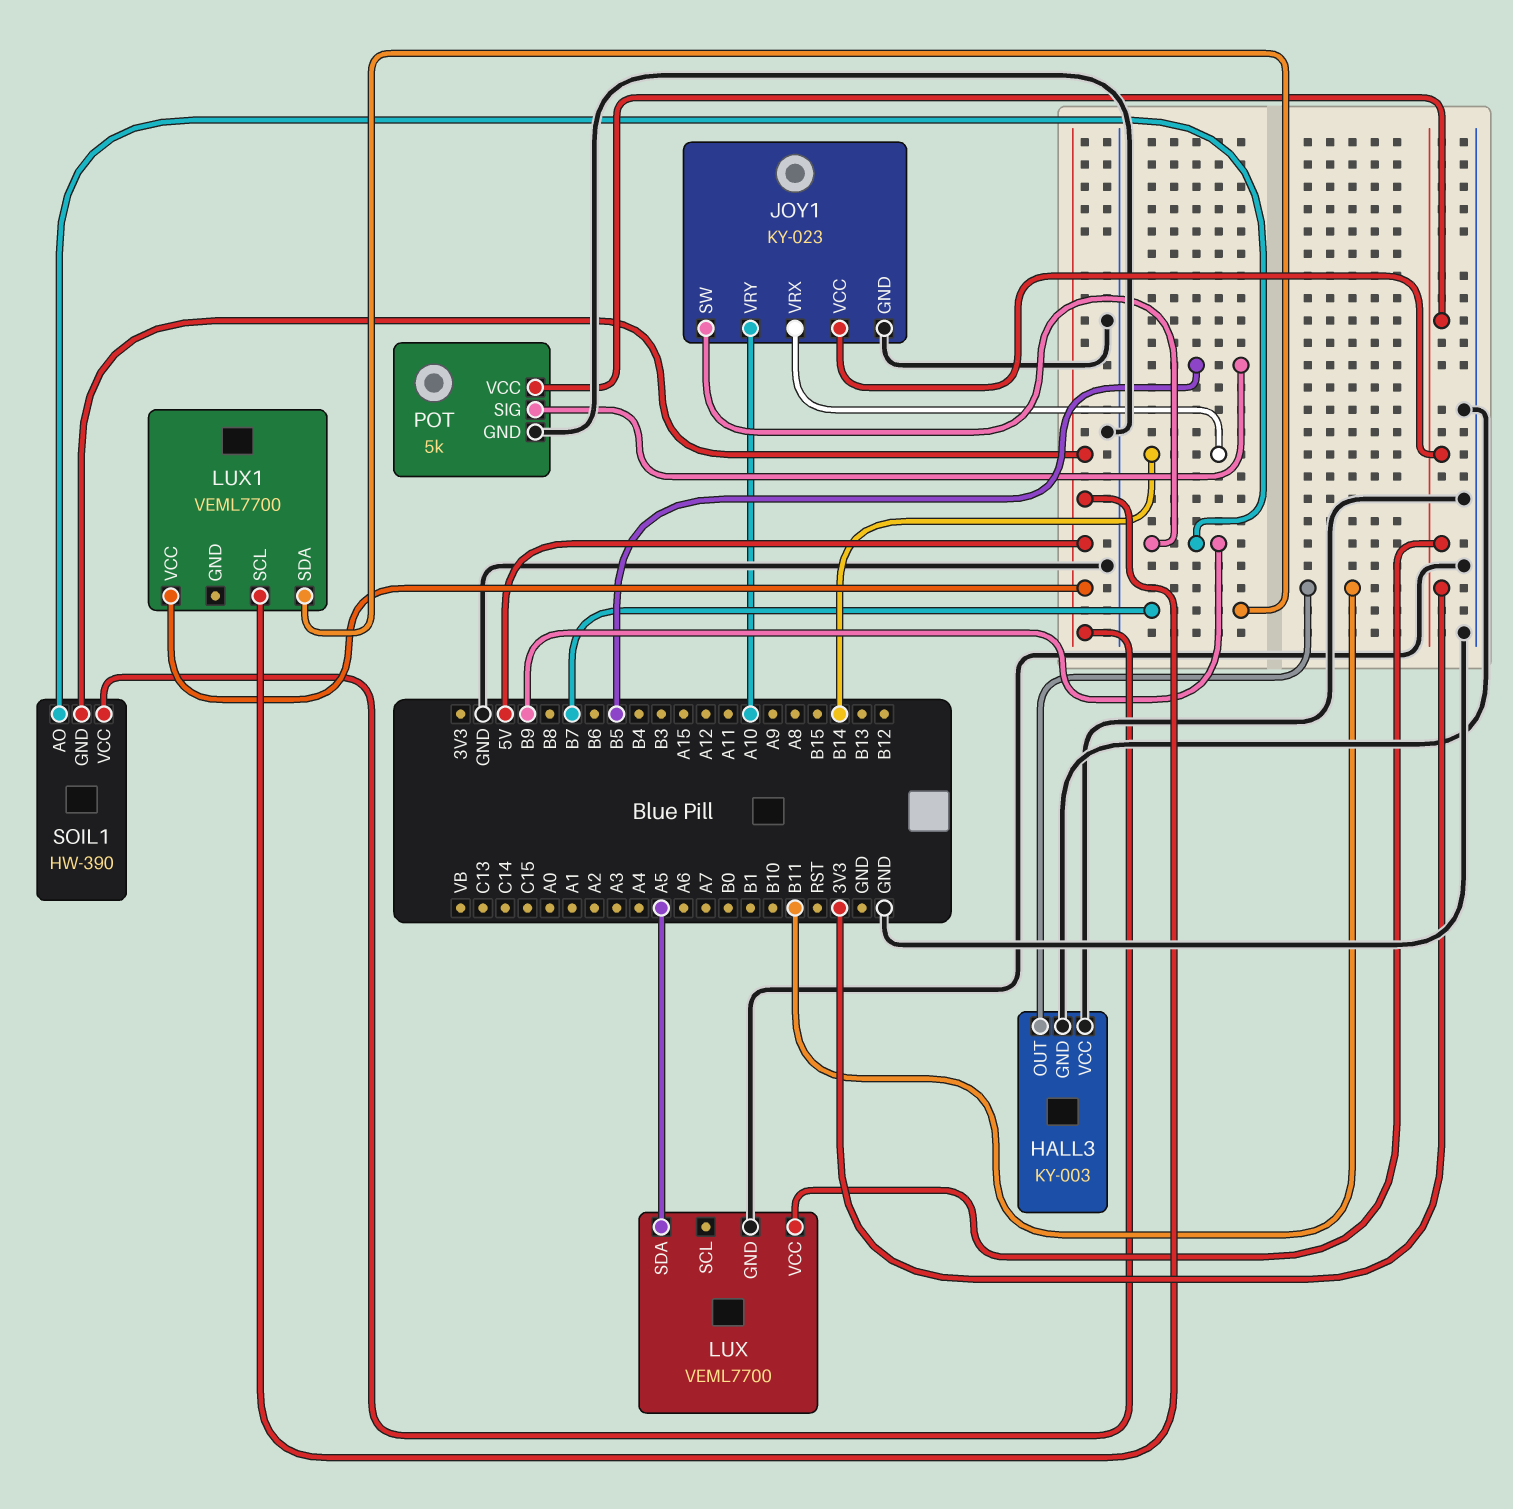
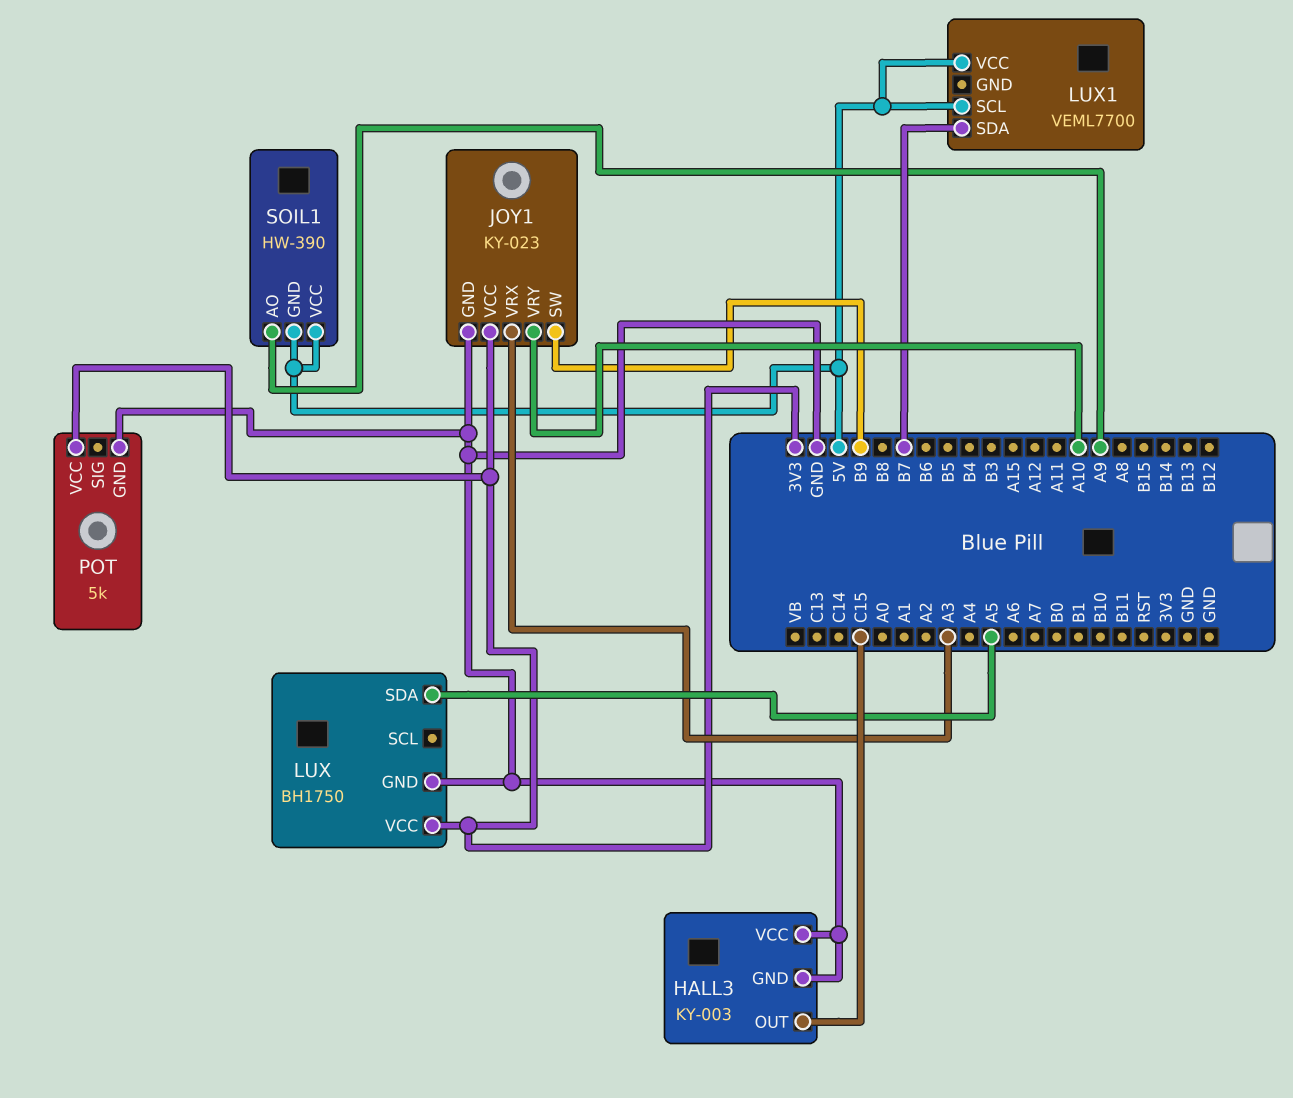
HALL3 pin OUT: B11 -> C15
JOY1 pin VRX: B14 -> A3
LUX: VEML7700 -> BH1750
POT pin SIG: B5 -> none
SOIL1 pin AO: B9 -> A9

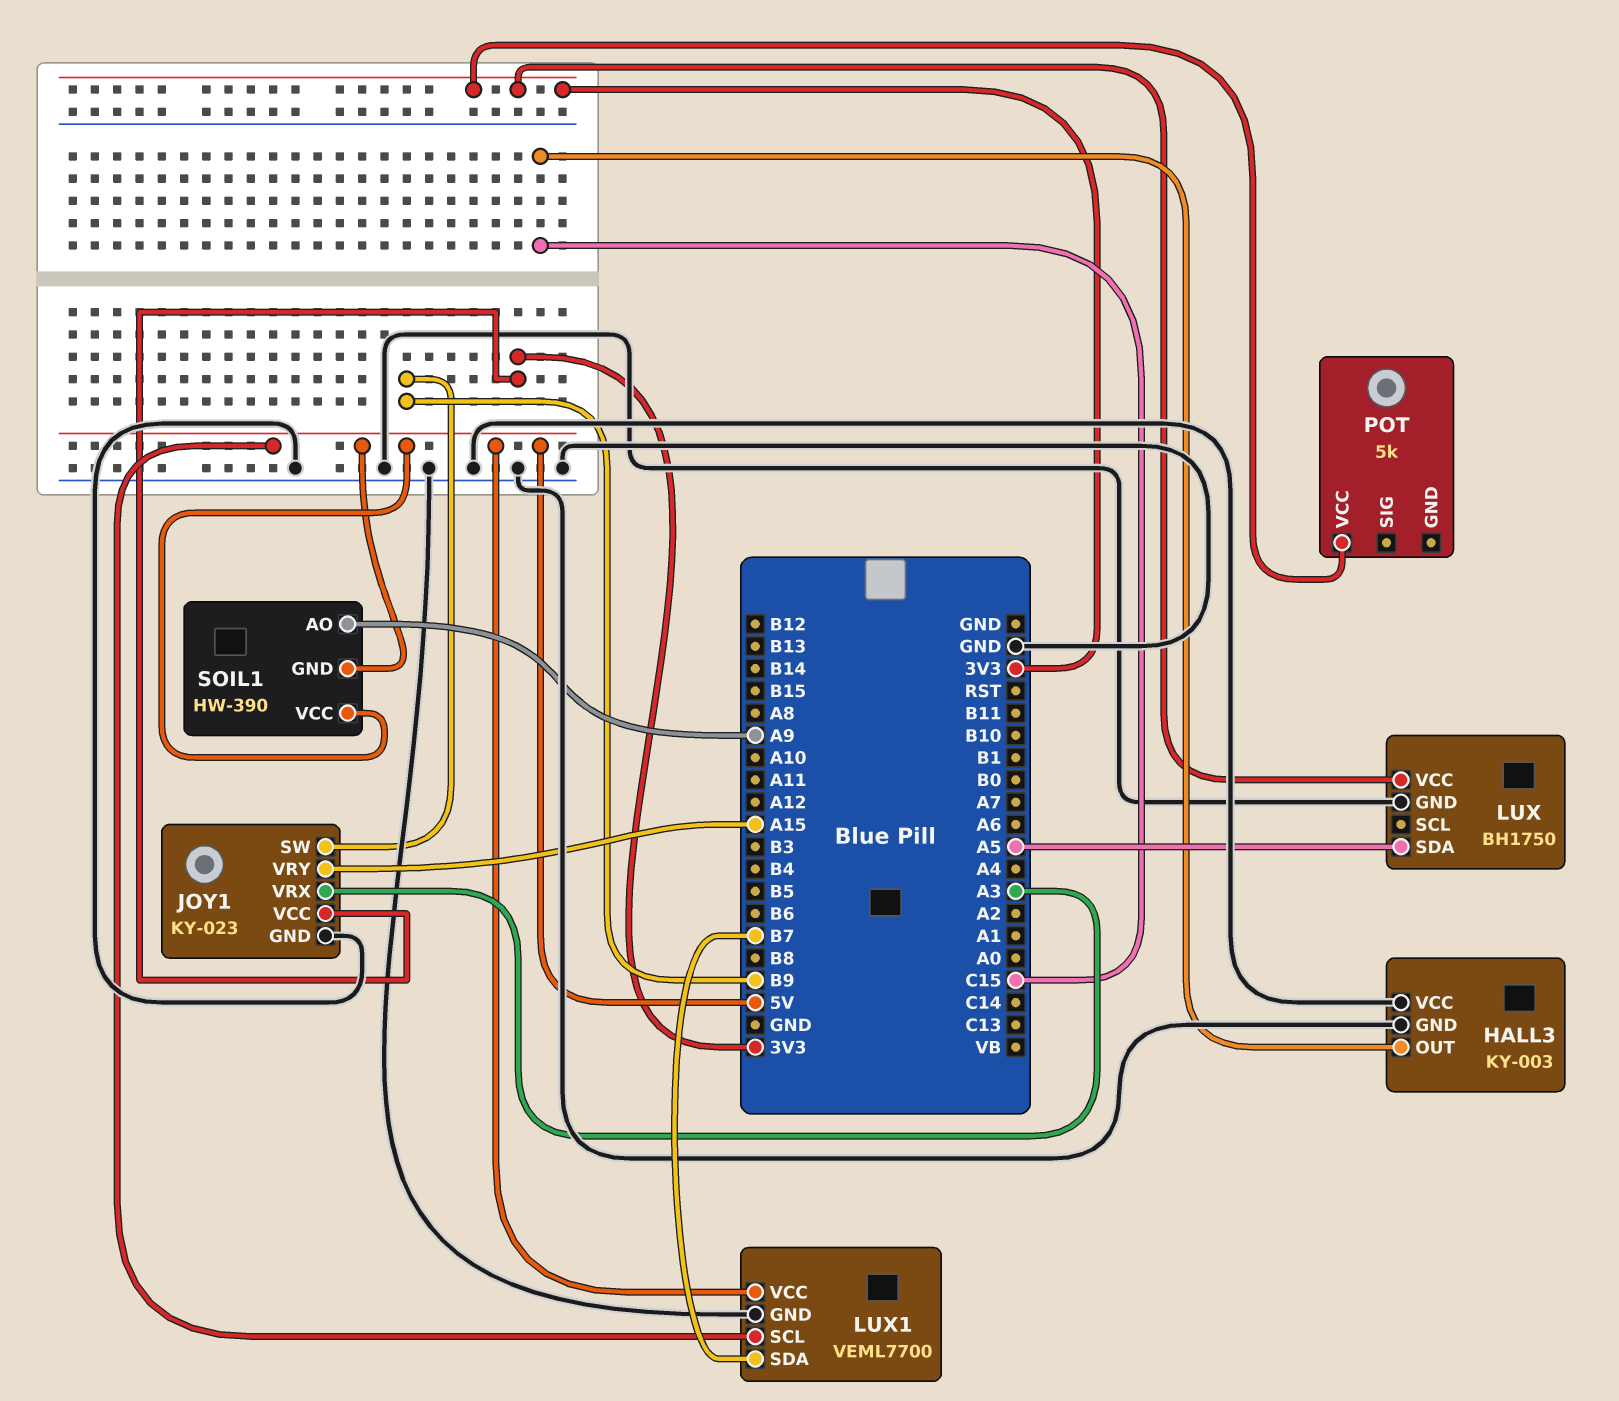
JOY1 pin VRY: A10 -> A15
LUX1 pin GND: none -> GND
POT pin GND: GND -> none

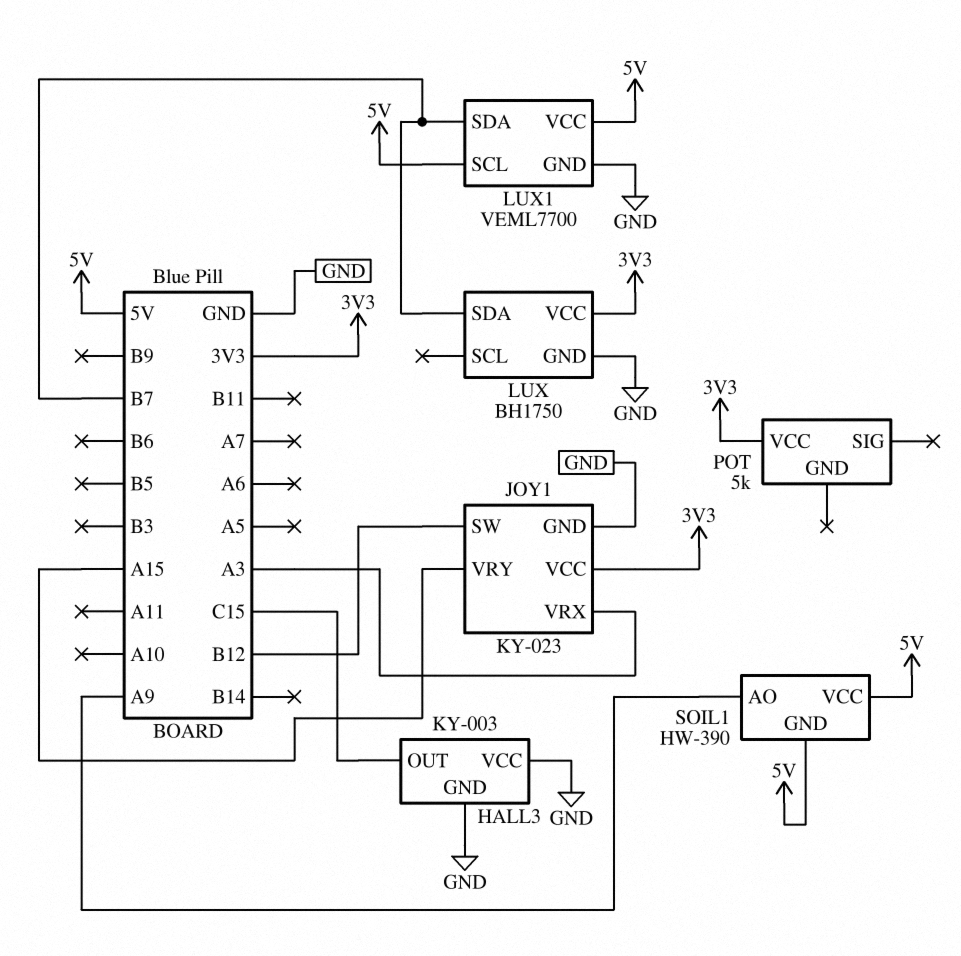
JOY1 pin SW: B9 -> B12
LUX pin SDA: A5 -> B7

